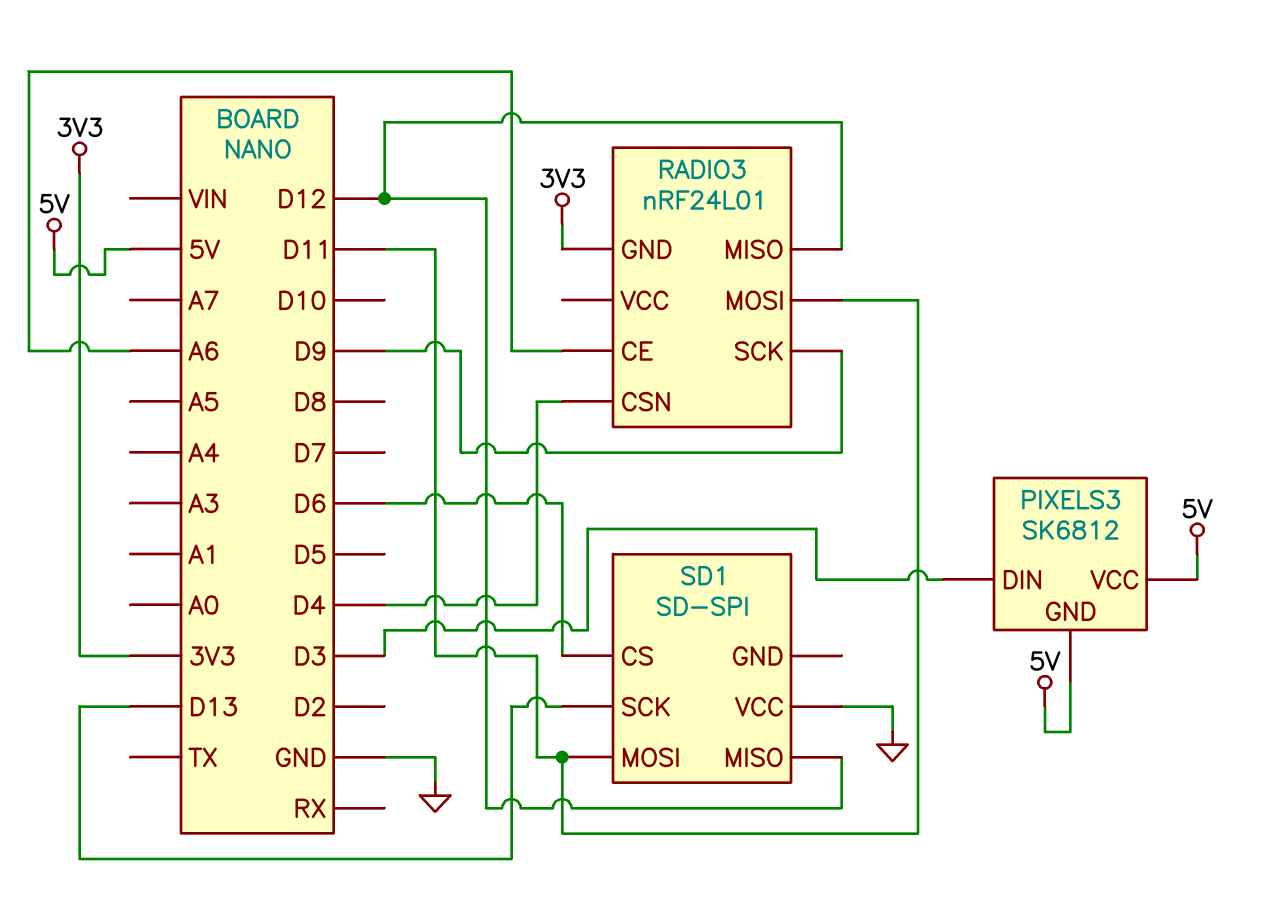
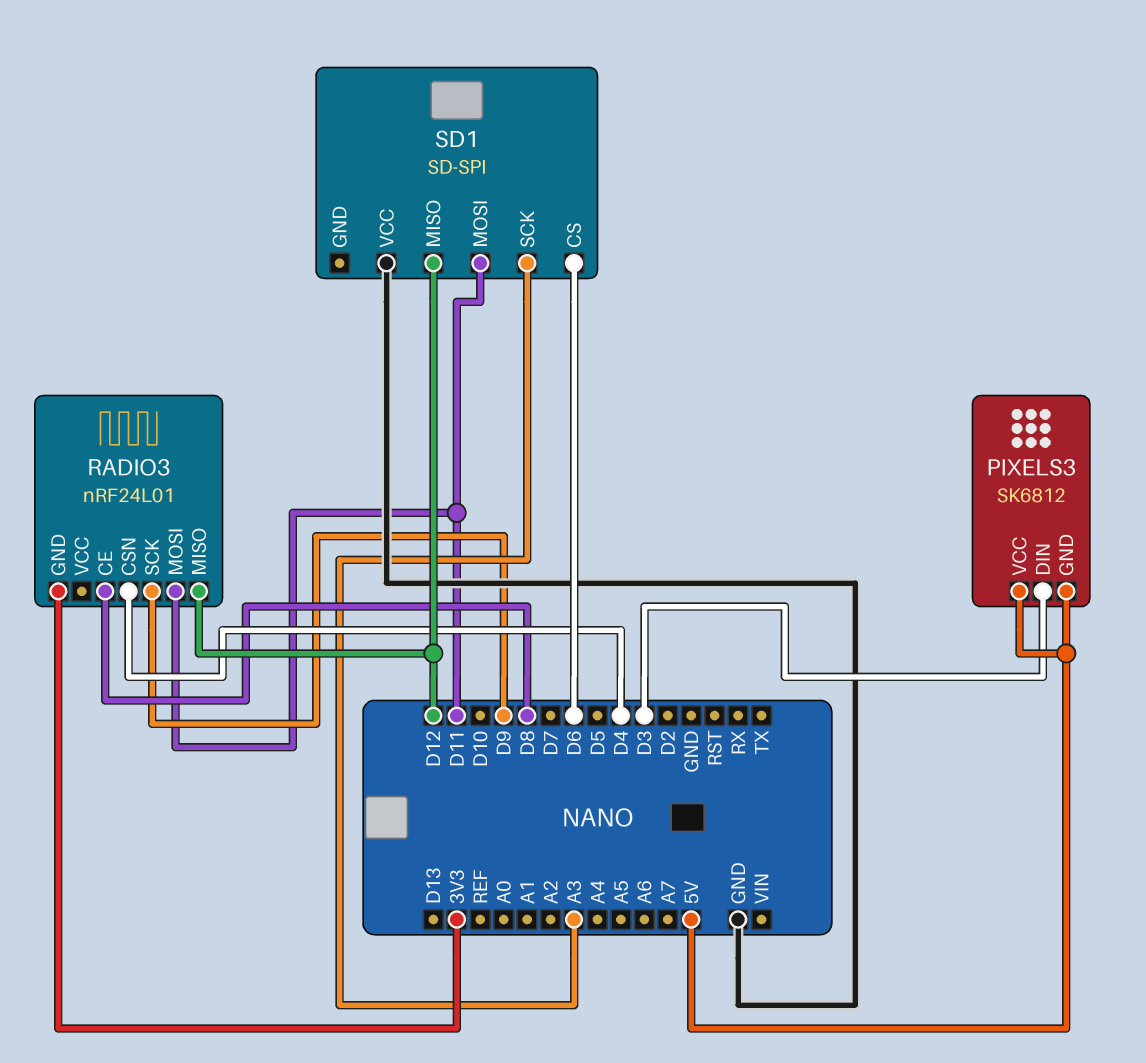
RADIO3 pin CE: A6 -> D8
SD1 pin SCK: D13 -> A3

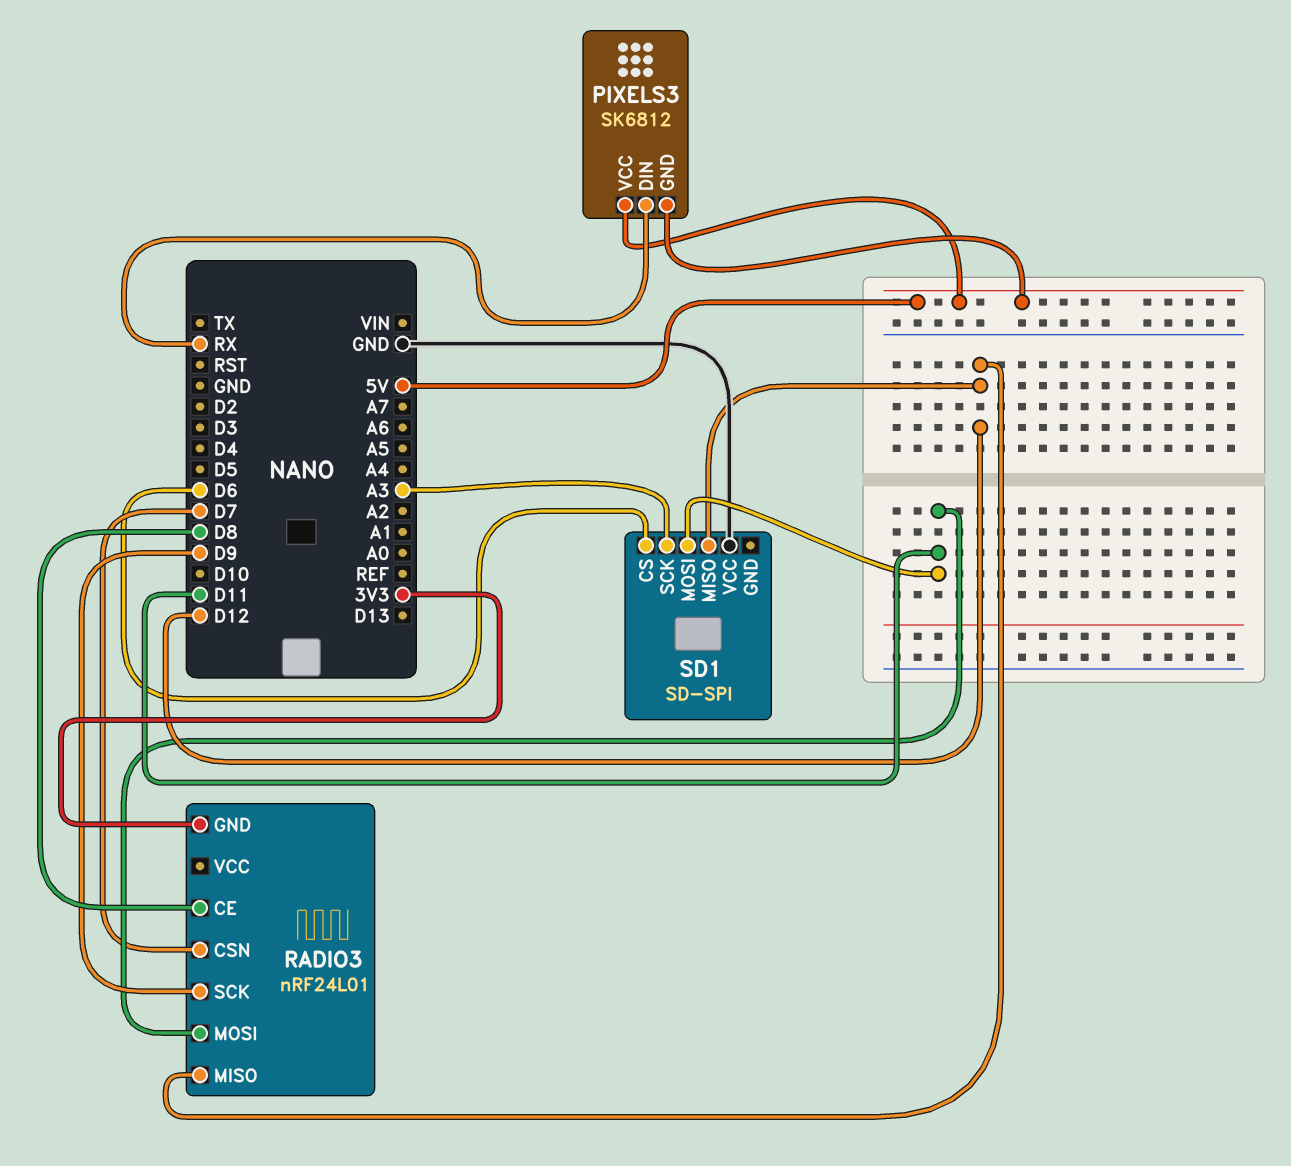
PIXELS3 pin DIN: D3 -> RX
RADIO3 pin CSN: D4 -> D7

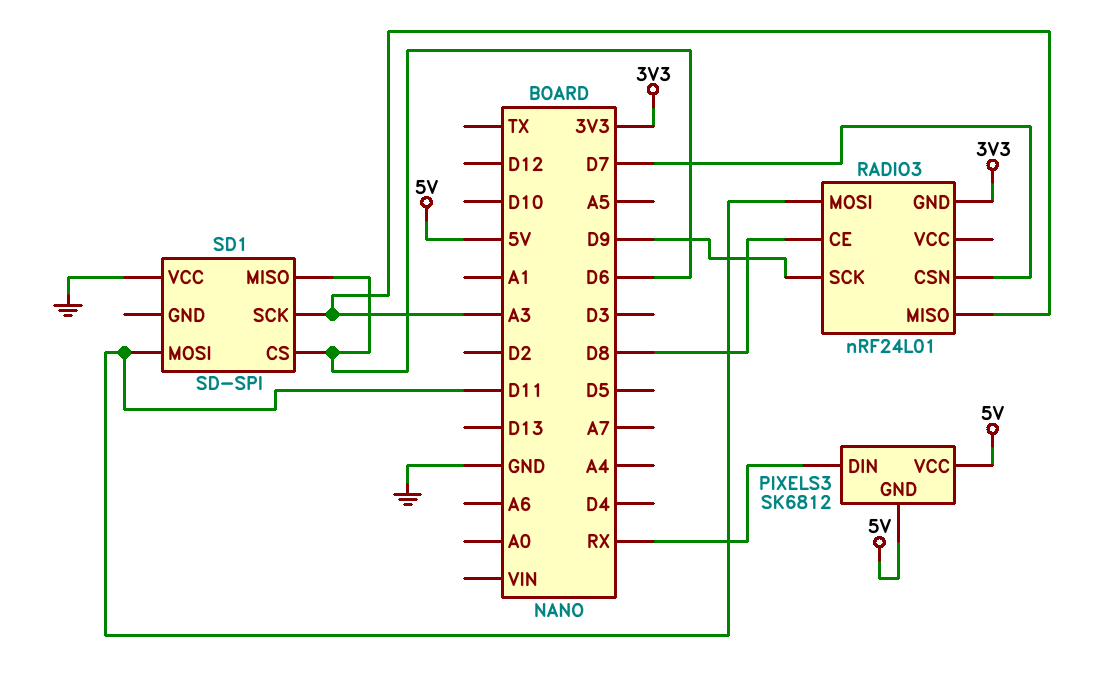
RADIO3 pin MISO: D12 -> A3
SD1 pin MISO: D12 -> D6

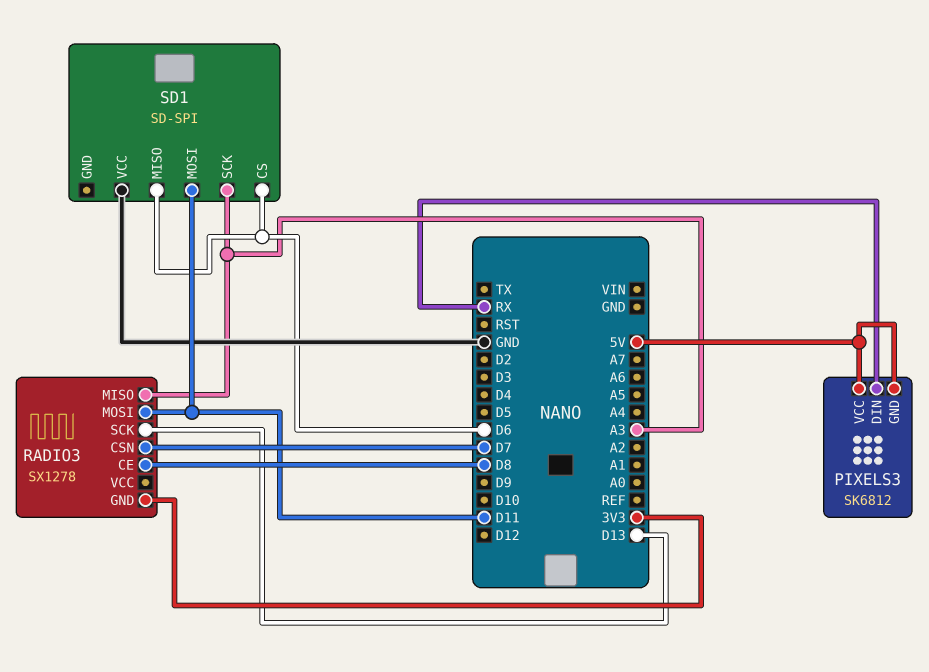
RADIO3: nRF24L01 -> SX1278
RADIO3 pin SCK: D9 -> D13

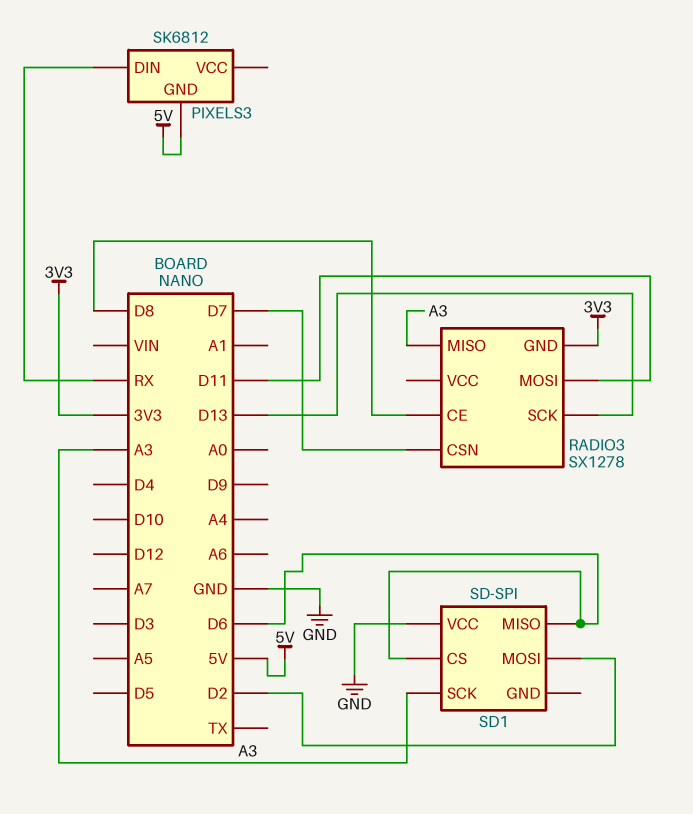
PIXELS3 pin VCC: 5V -> none
SD1 pin MOSI: D11 -> D2

